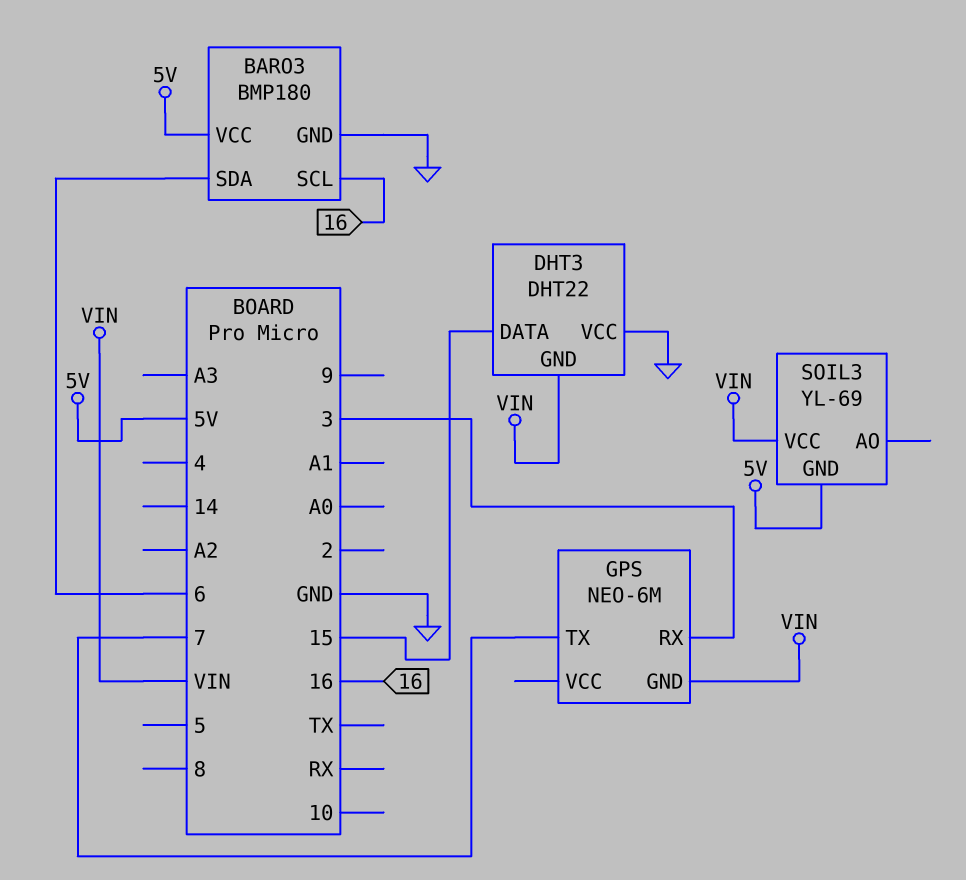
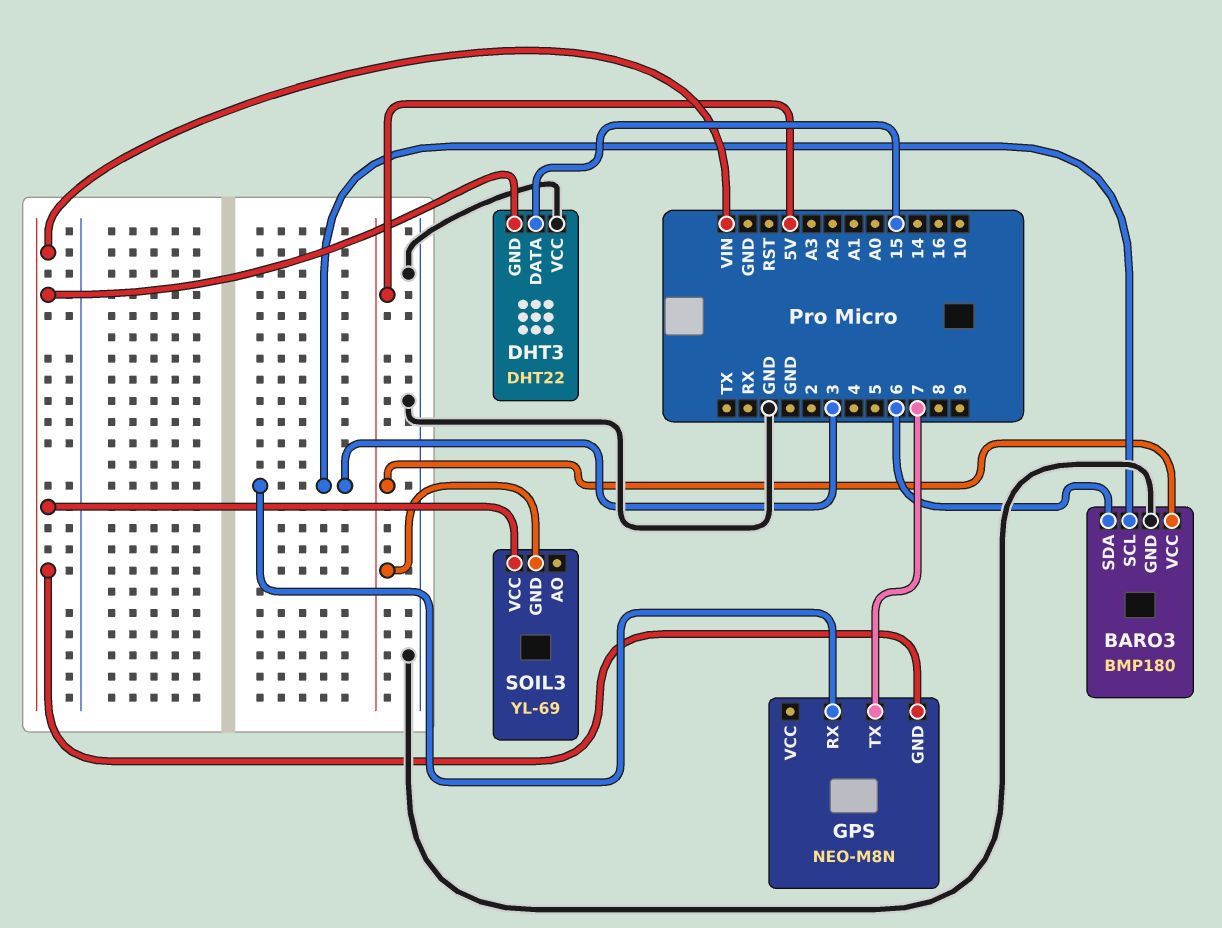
BARO3 pin SCL: 16 -> 3
GPS: NEO-6M -> NEO-M8N

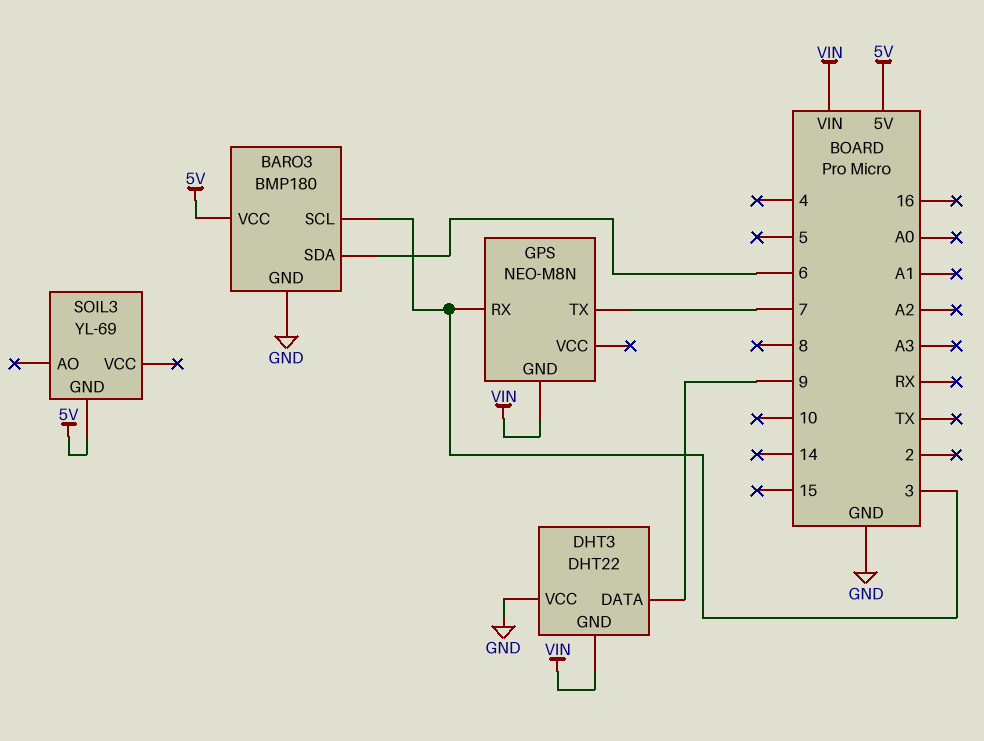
DHT3 pin DATA: 15 -> 9
SOIL3 pin VCC: VIN -> none

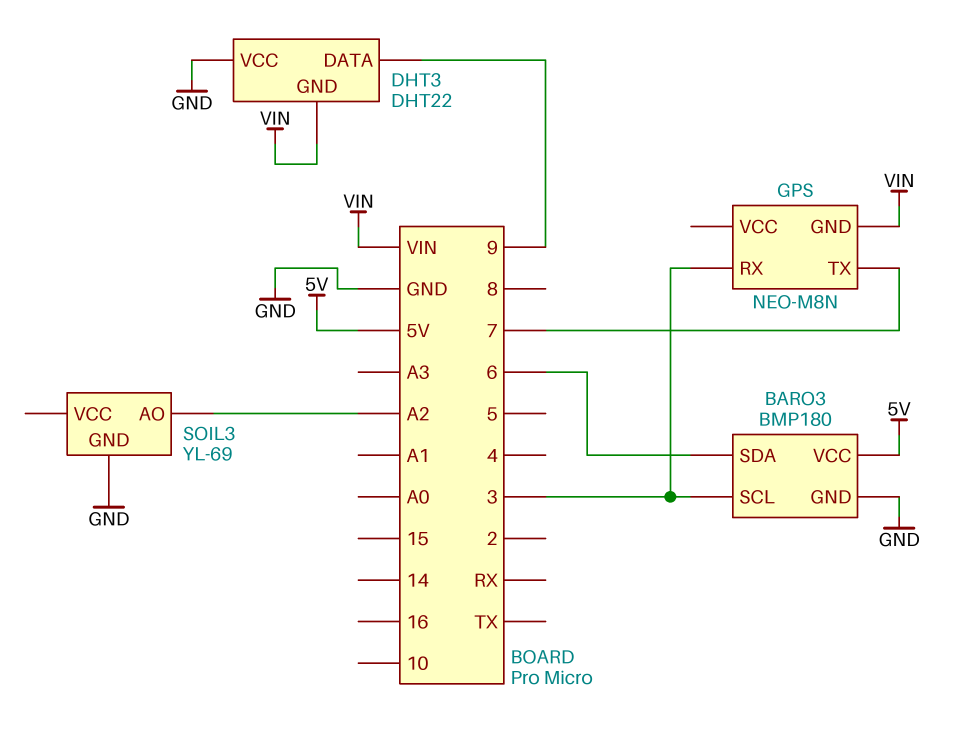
SOIL3 pin AO: none -> A2
SOIL3 pin GND: 5V -> GND

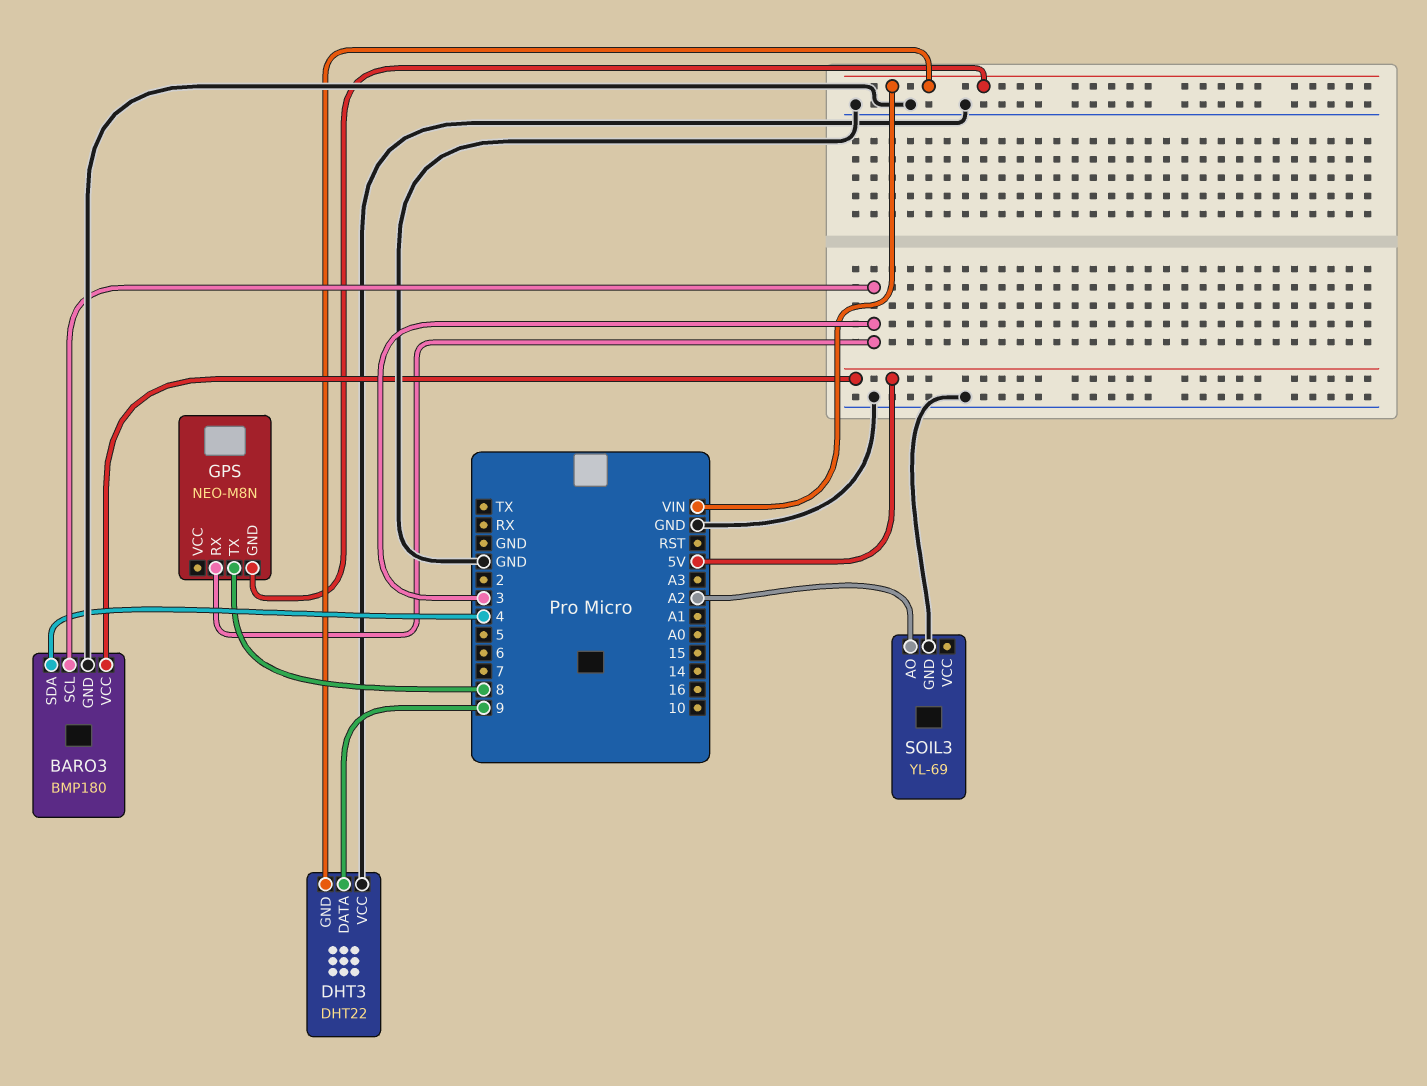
BARO3 pin SDA: 6 -> 4
GPS pin TX: 7 -> 8

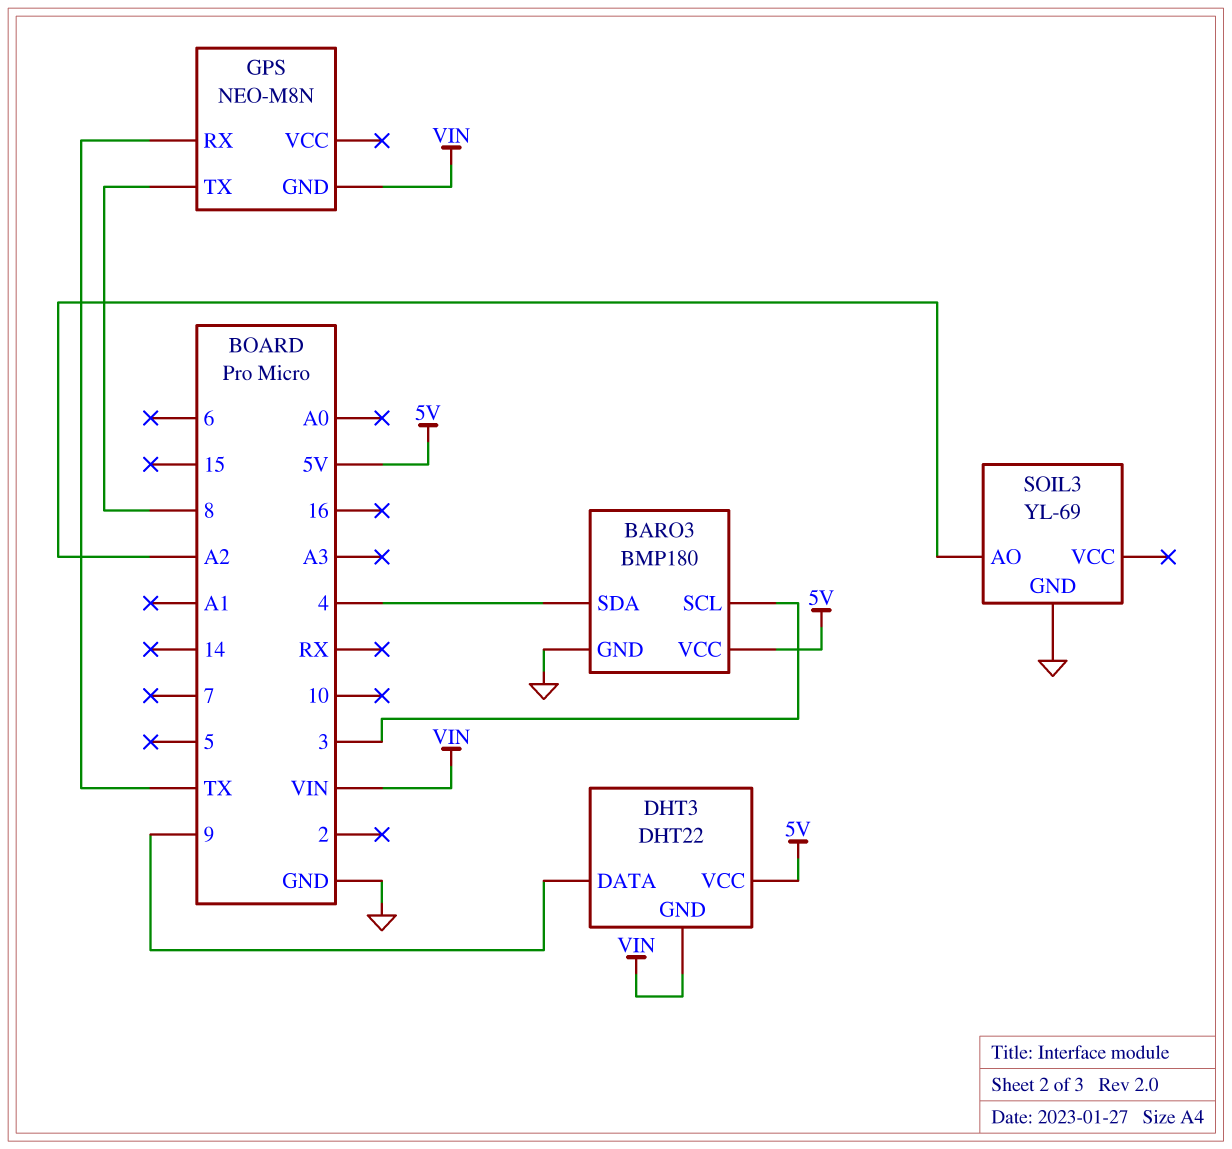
DHT3 pin VCC: GND -> 5V
GPS pin RX: 3 -> TX

